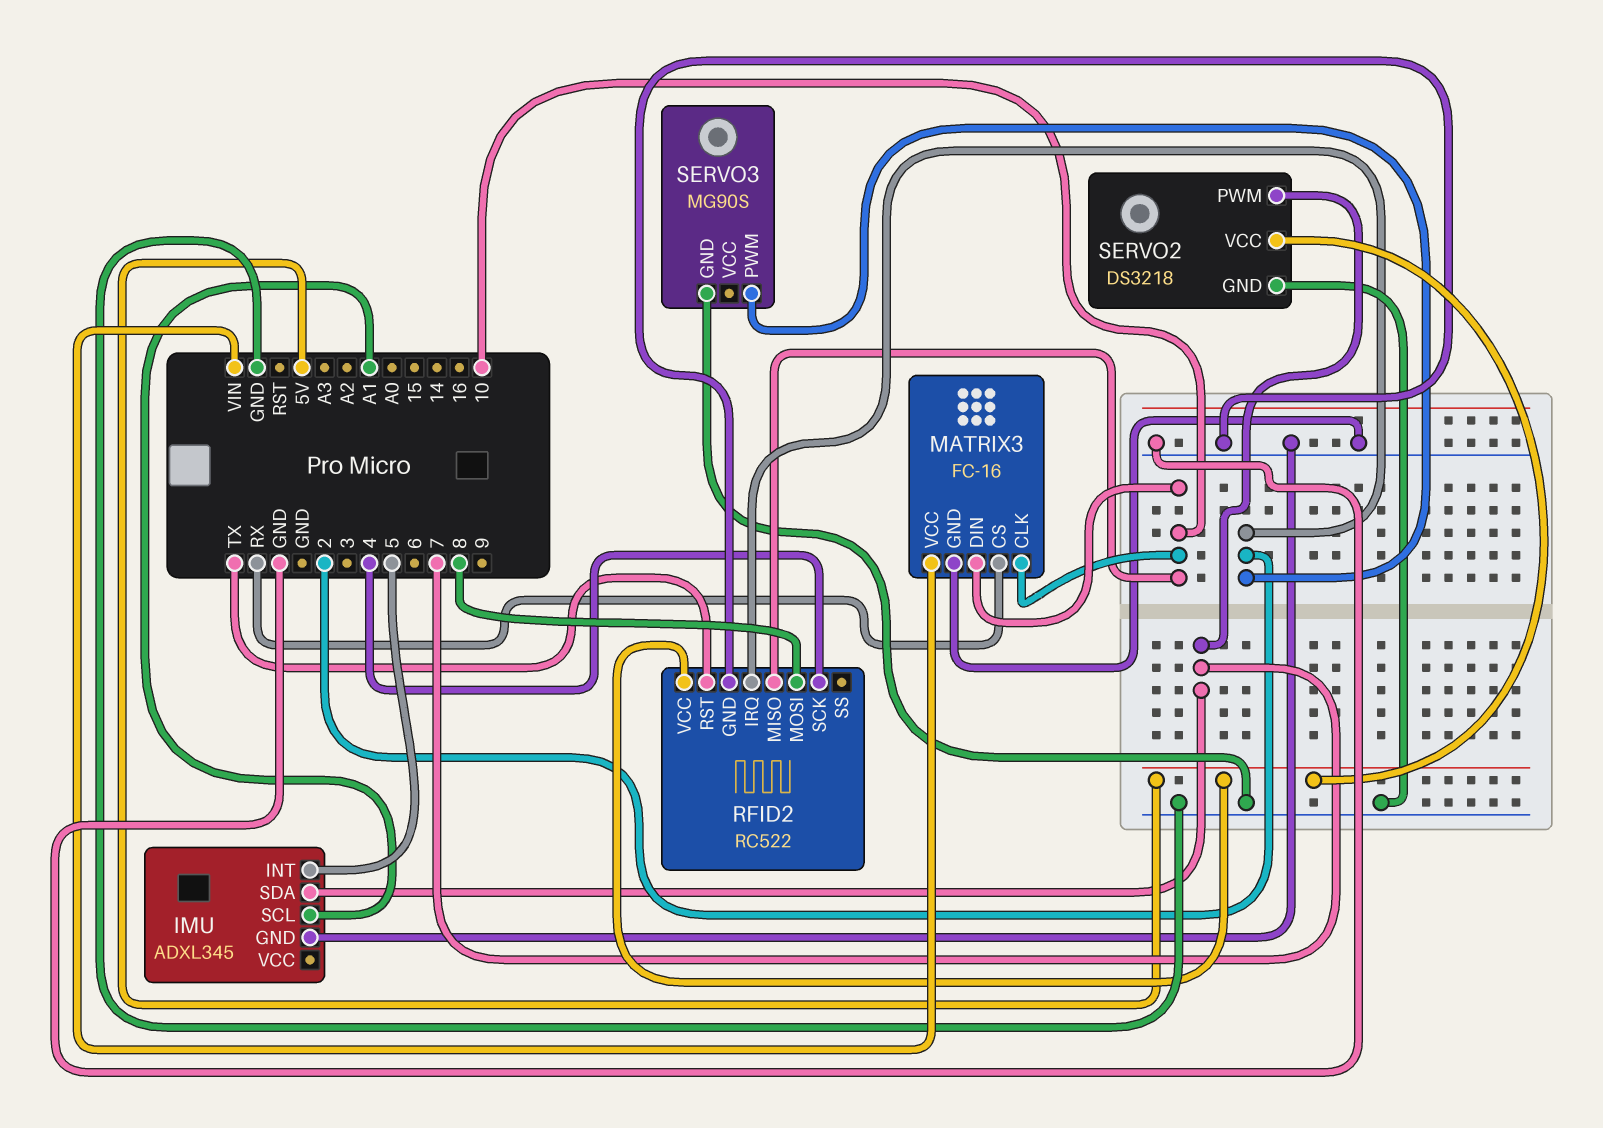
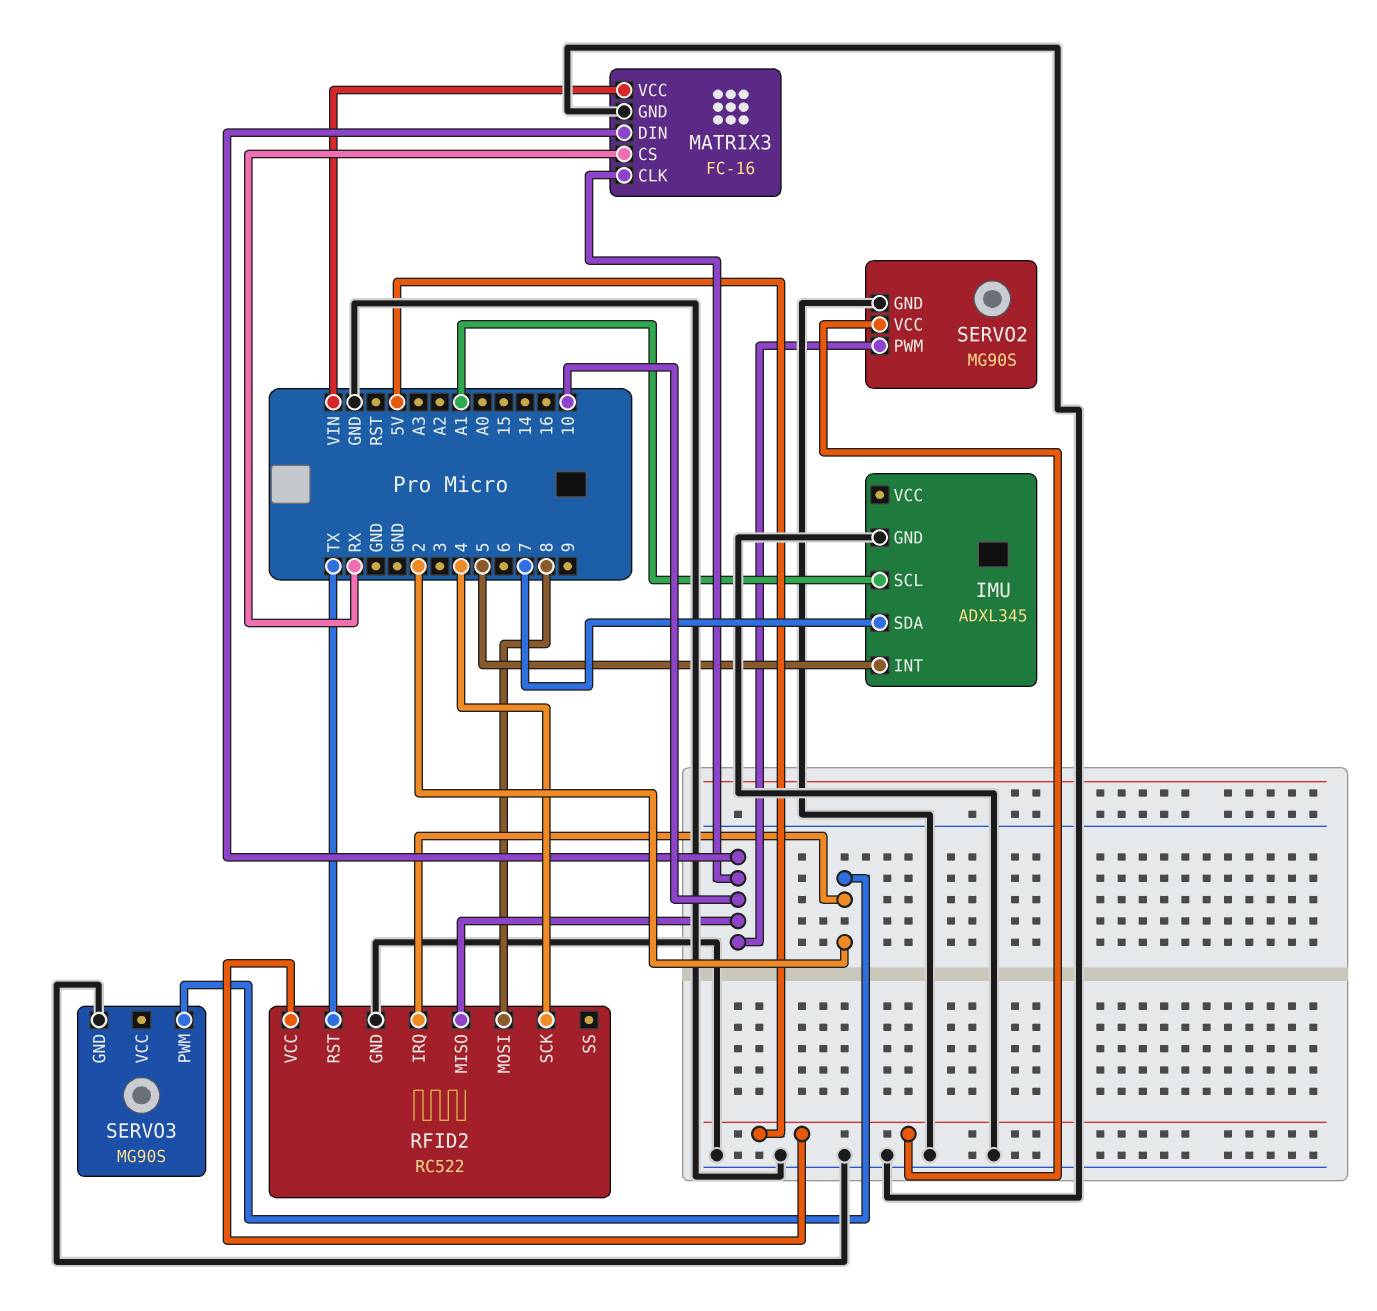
SERVO2: DS3218 -> MG90S
SERVO2 pin PWM: 7 -> 10

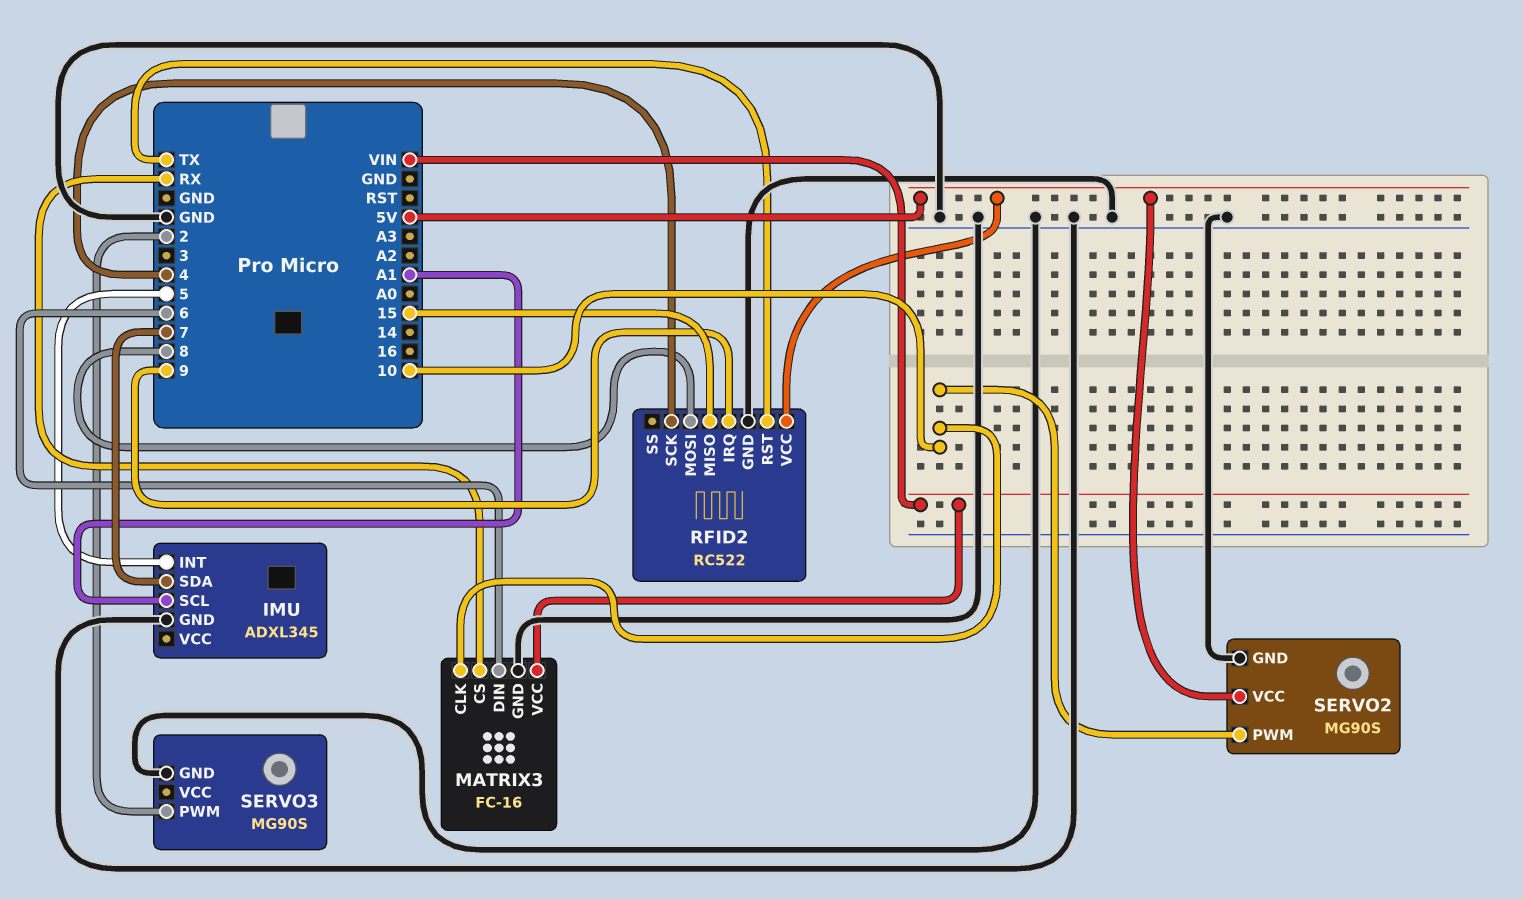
MATRIX3 pin DIN: 10 -> 6
RFID2 pin IRQ: 2 -> 9
RFID2 pin MISO: 10 -> 15

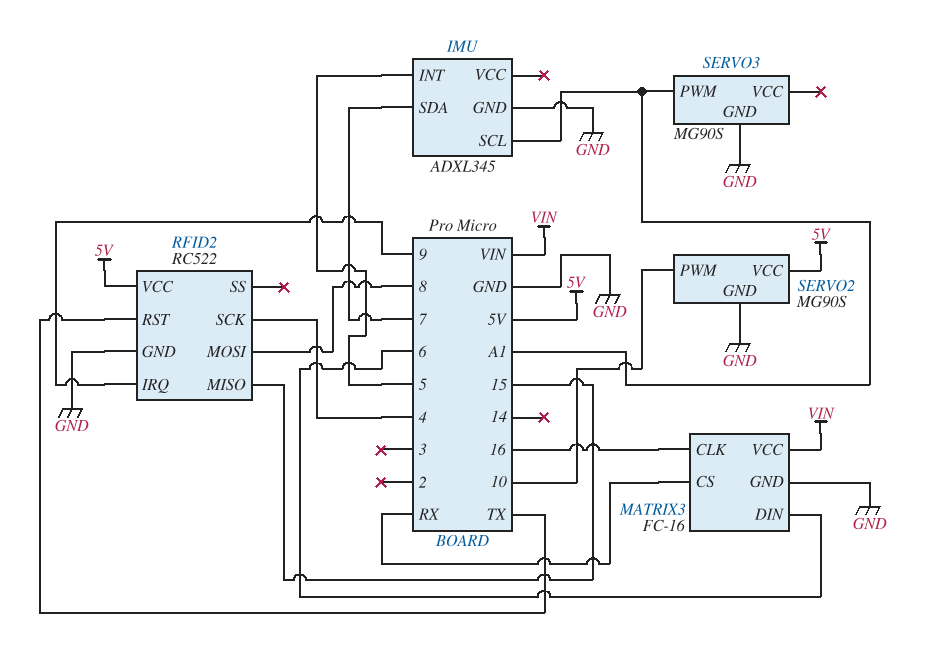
MATRIX3 pin CLK: 10 -> 16
SERVO3 pin PWM: 2 -> A1

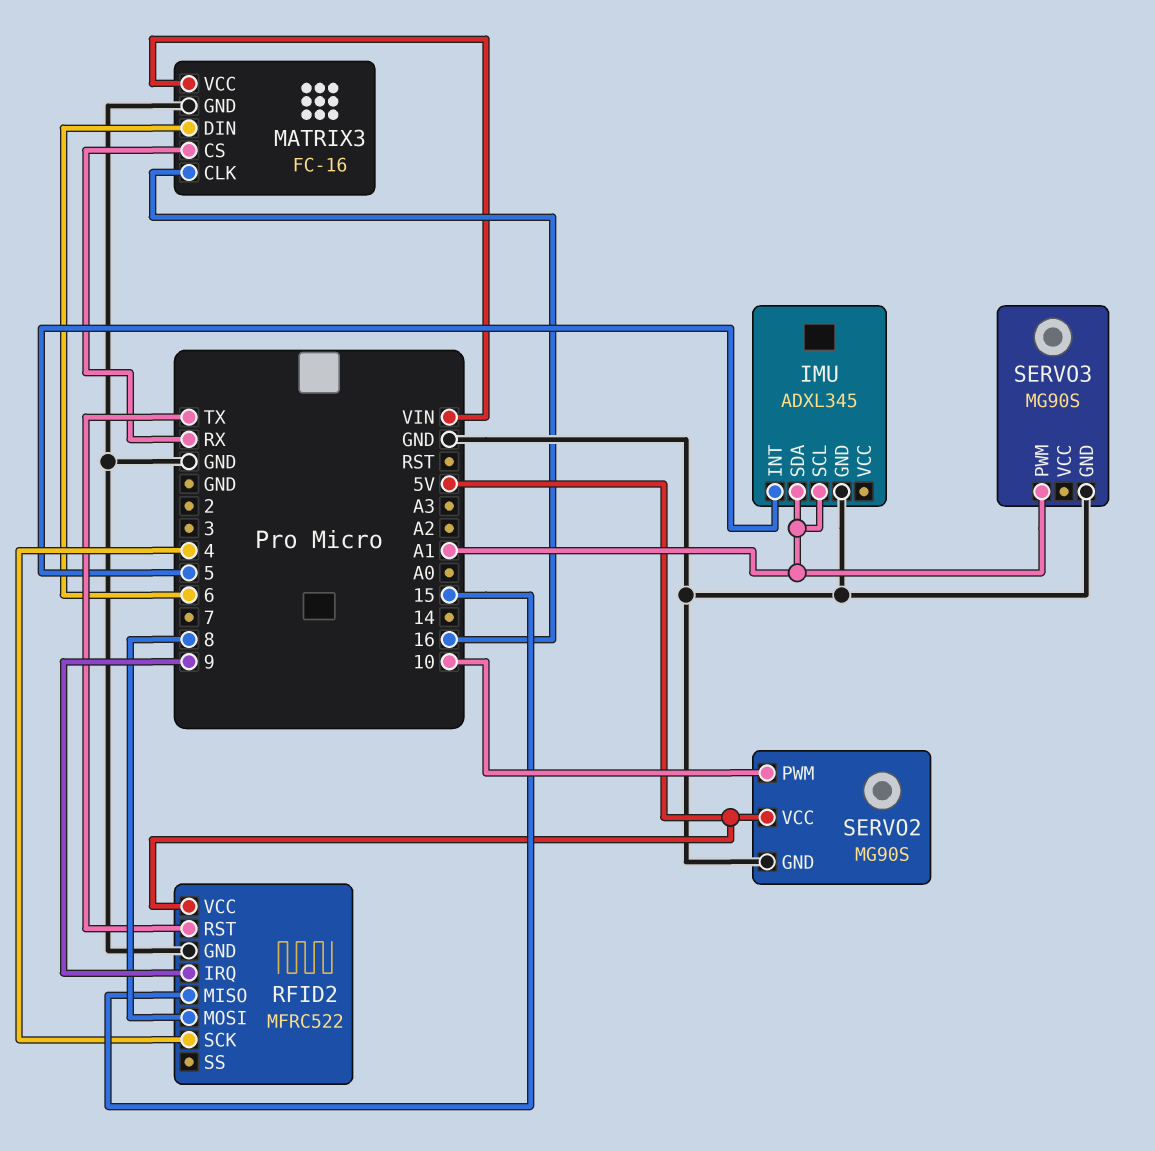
IMU pin SDA: 7 -> A1
RFID2: RC522 -> MFRC522

